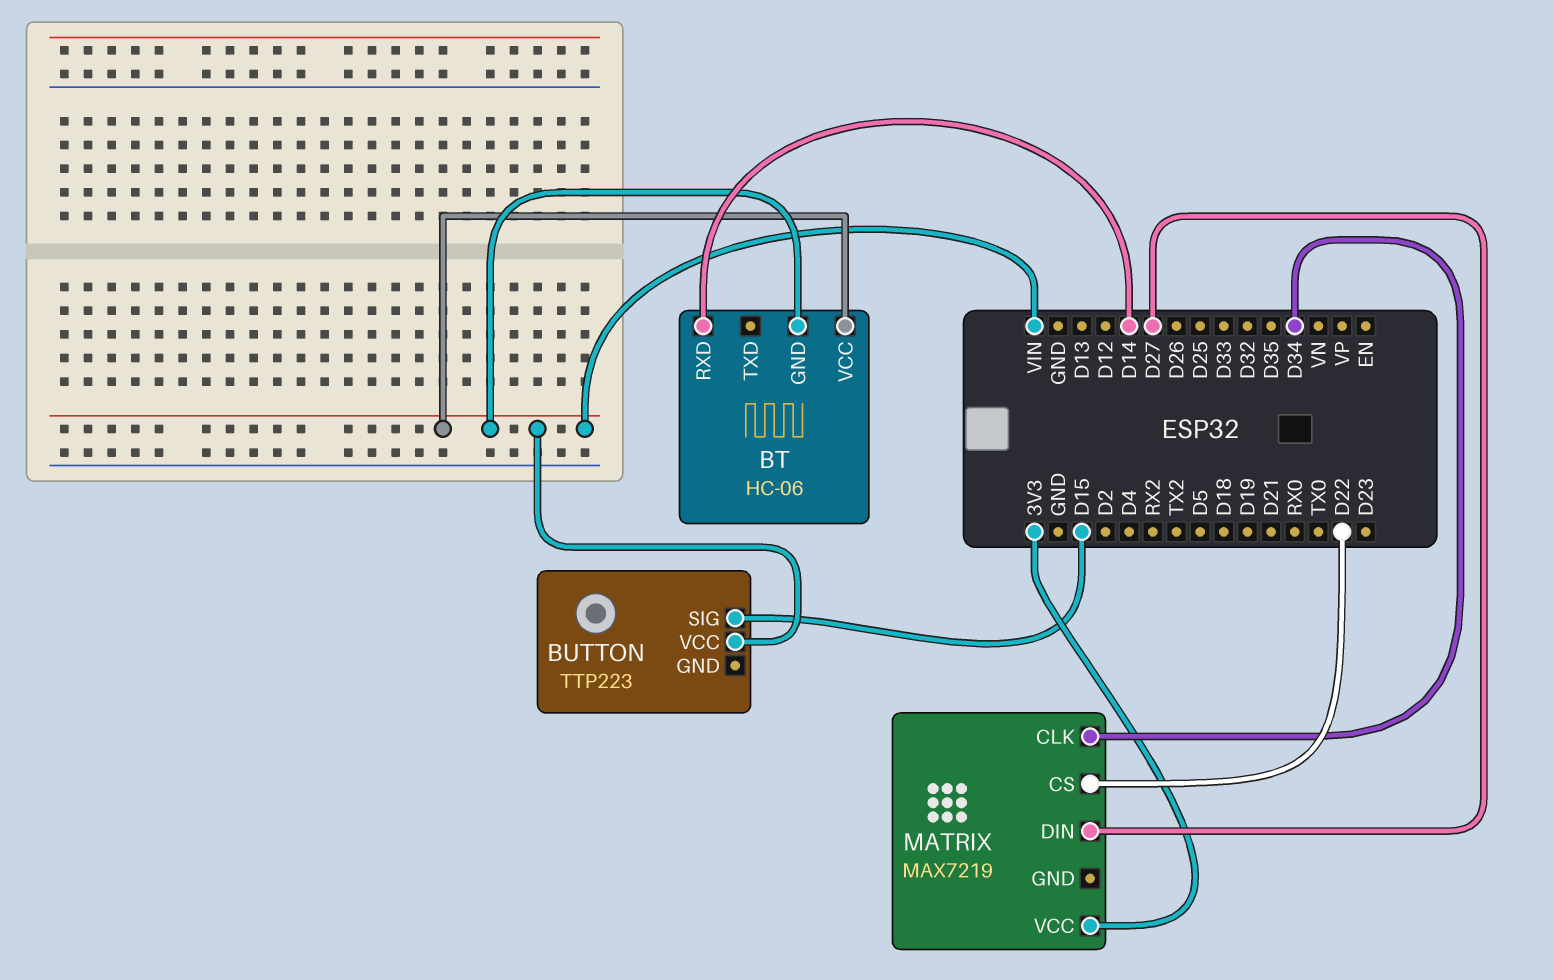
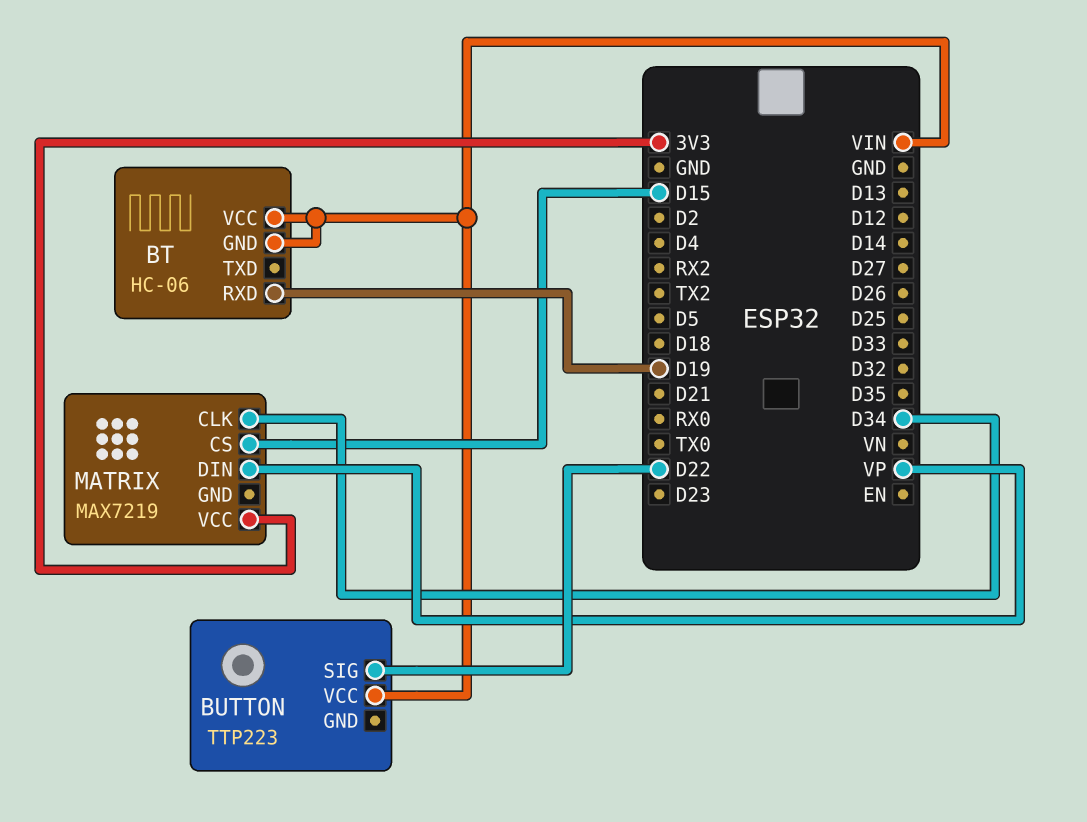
BT pin RXD: D14 -> D19
BUTTON pin SIG: D15 -> D22
MATRIX pin CS: D22 -> D15
MATRIX pin DIN: D27 -> VP

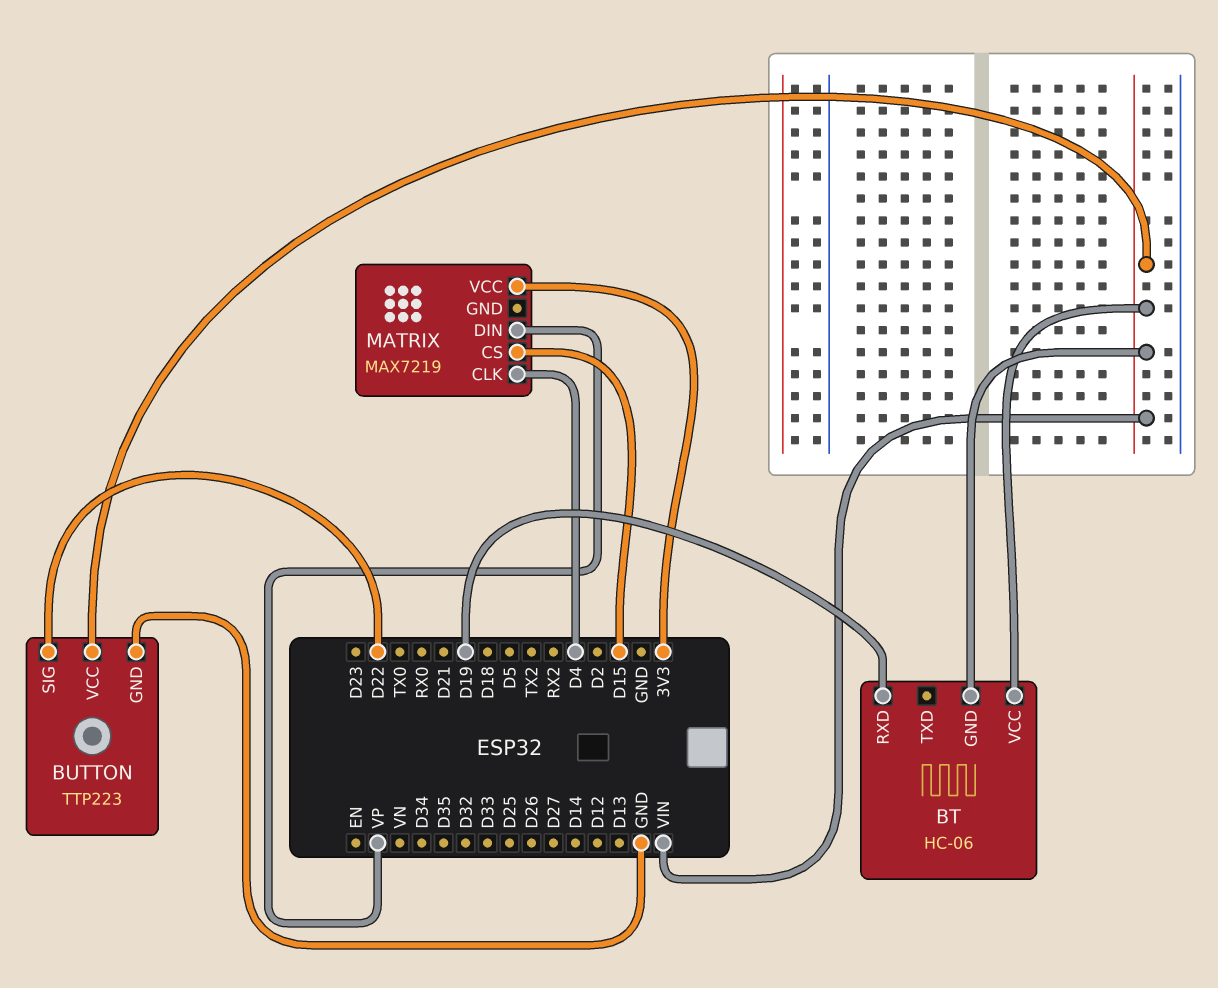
BUTTON pin GND: none -> GND
MATRIX pin CLK: D34 -> D4

